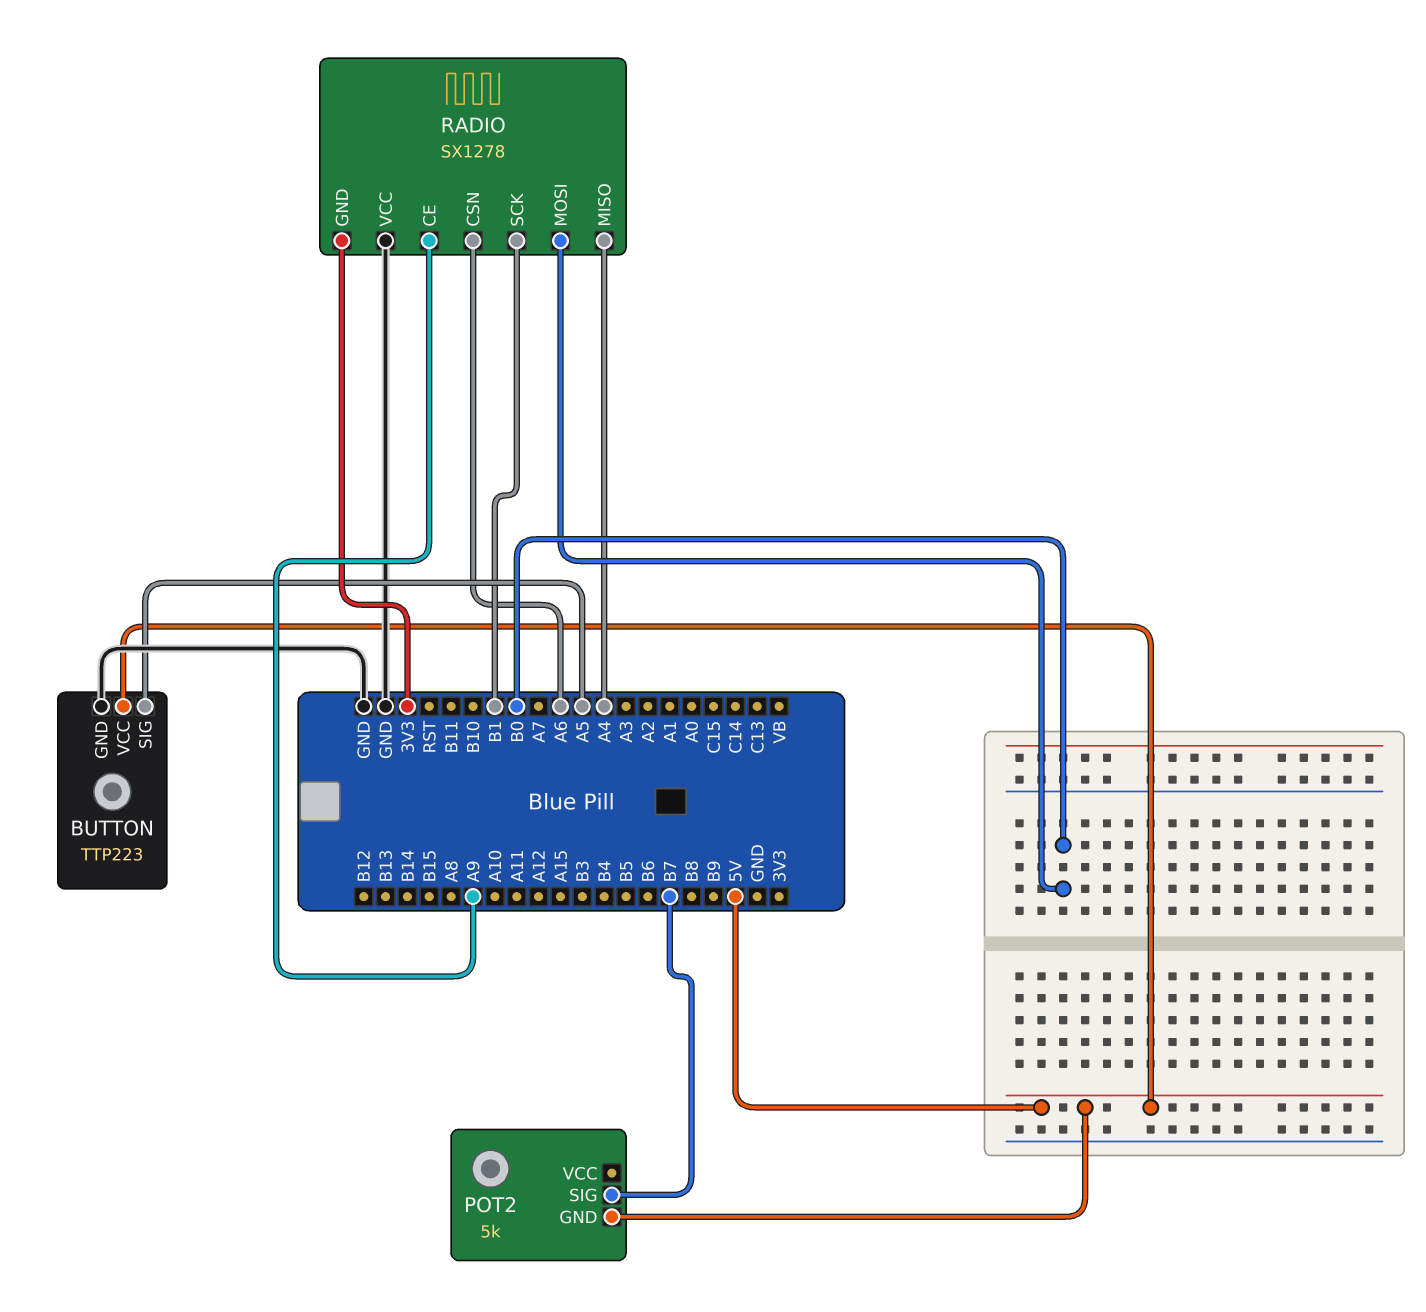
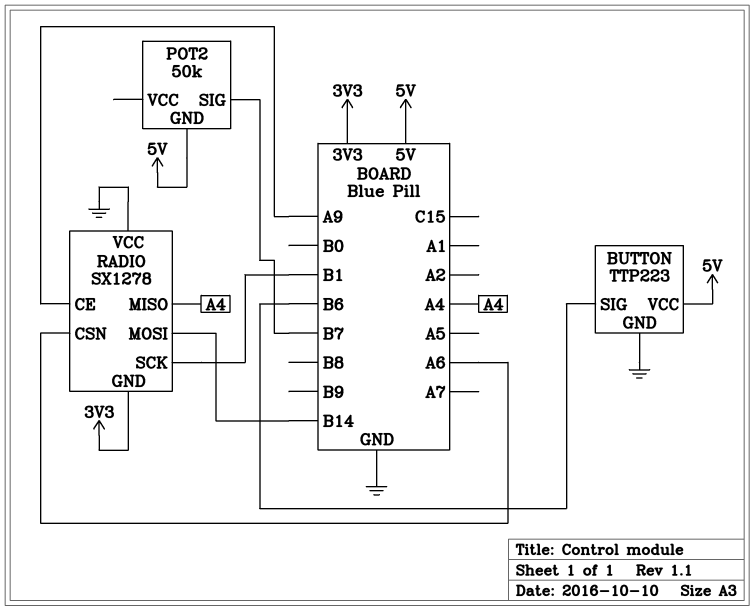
BUTTON pin SIG: A5 -> B6
POT2: 5k -> 50k
RADIO pin MOSI: B0 -> B14

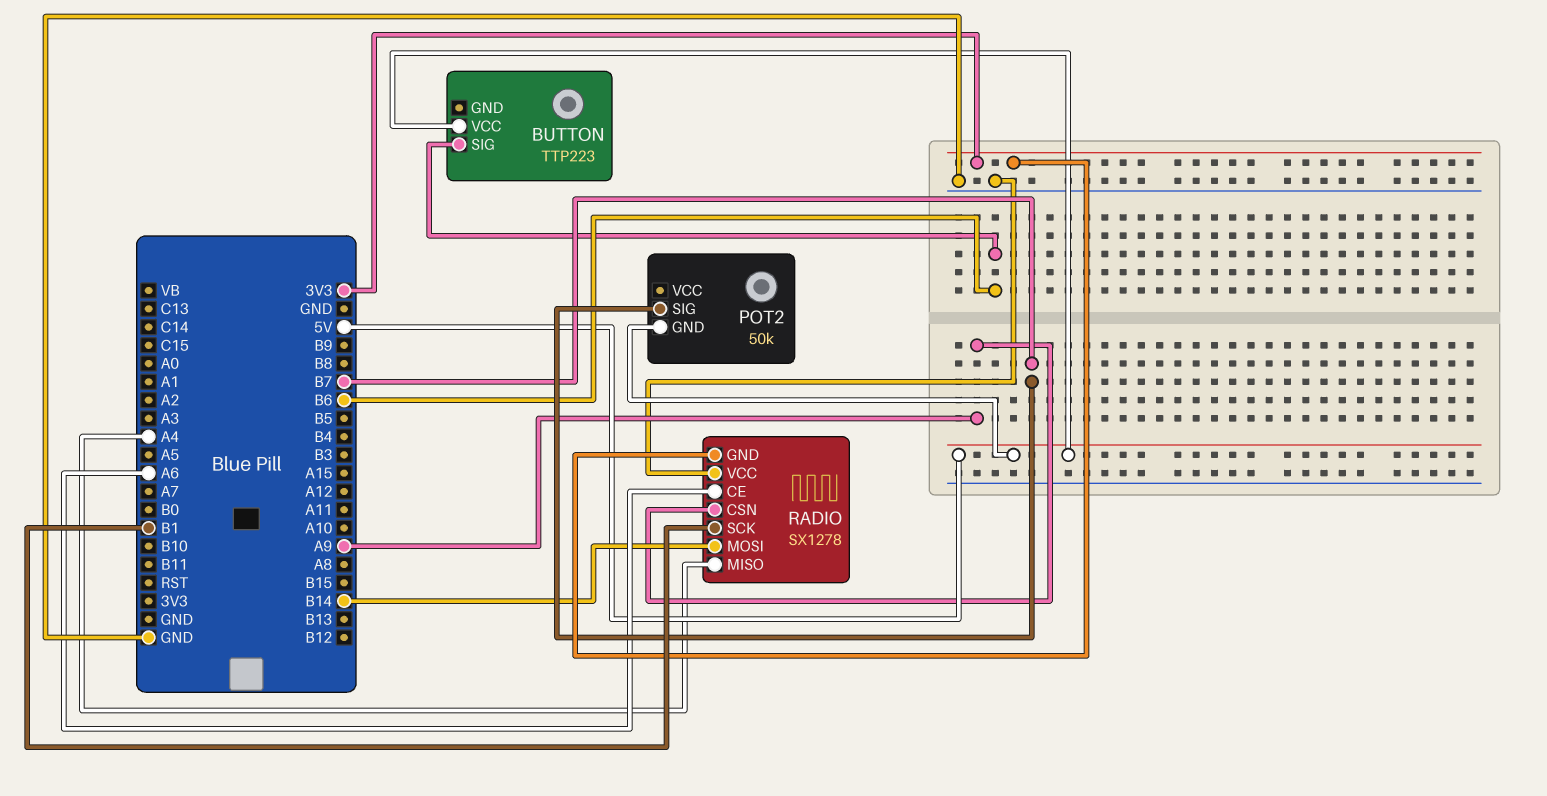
BUTTON pin GND: GND -> none
RADIO pin CE: A9 -> A6
RADIO pin CSN: A6 -> A9

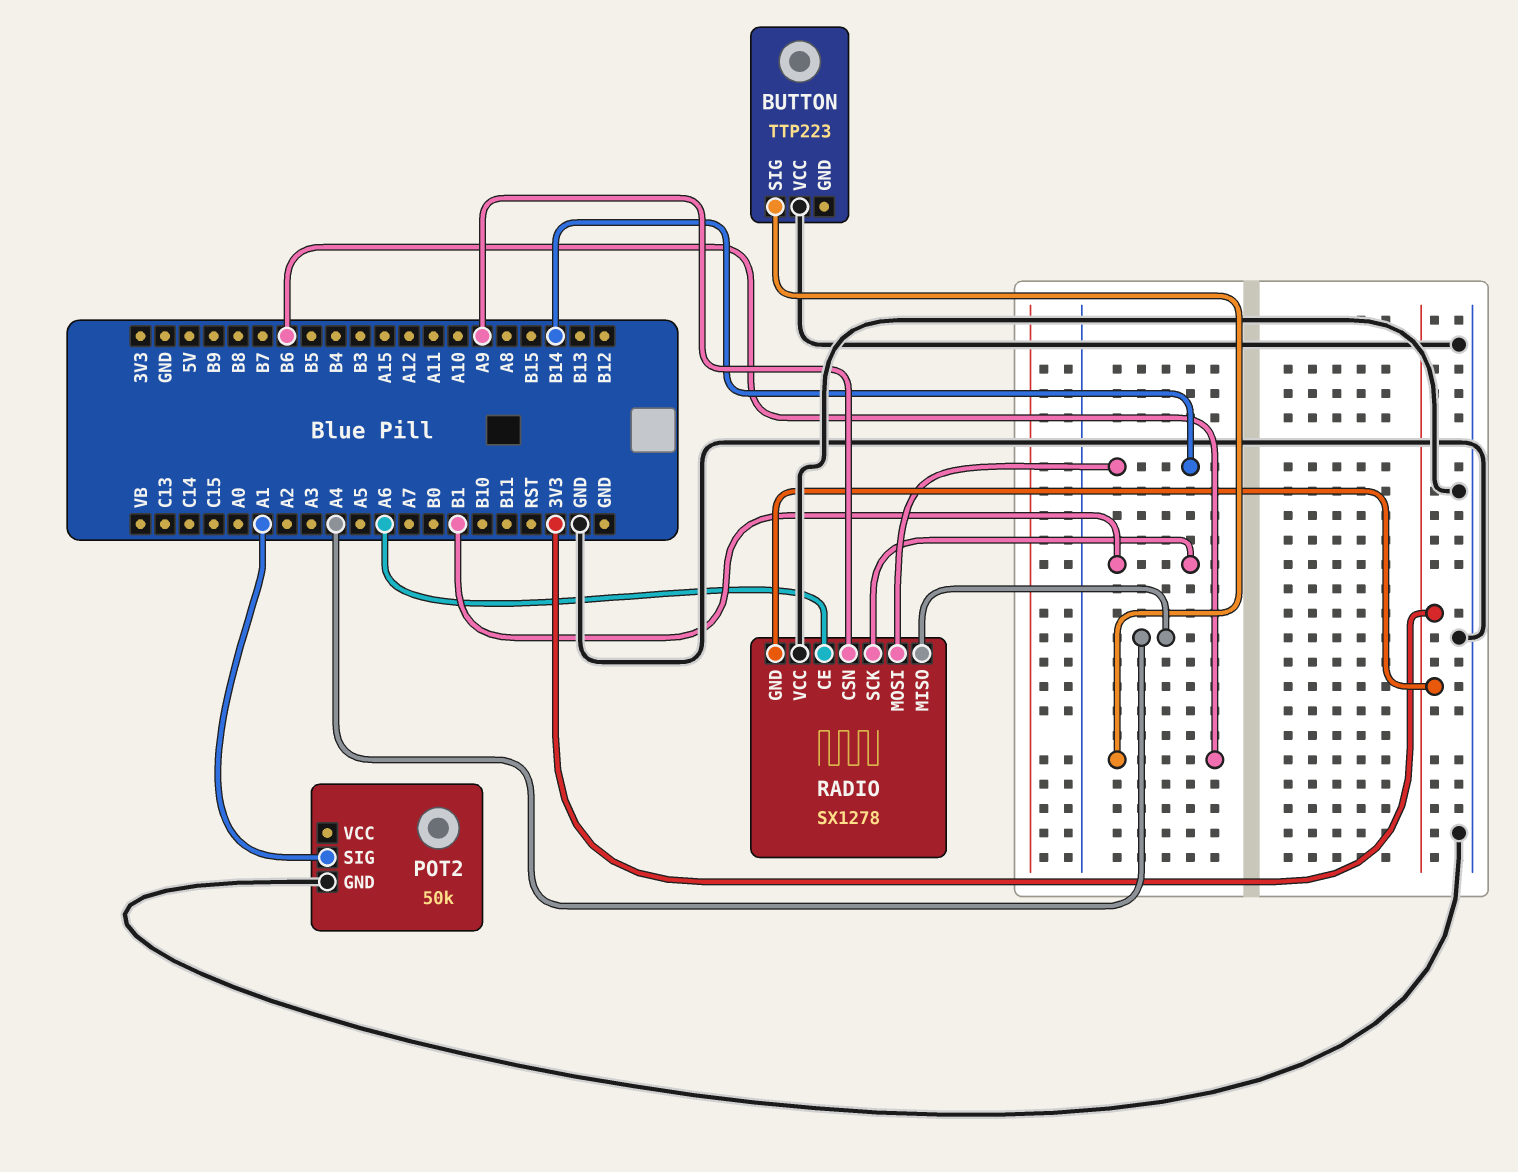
BUTTON pin VCC: 5V -> GND
POT2 pin GND: 5V -> GND
POT2 pin SIG: B7 -> A1

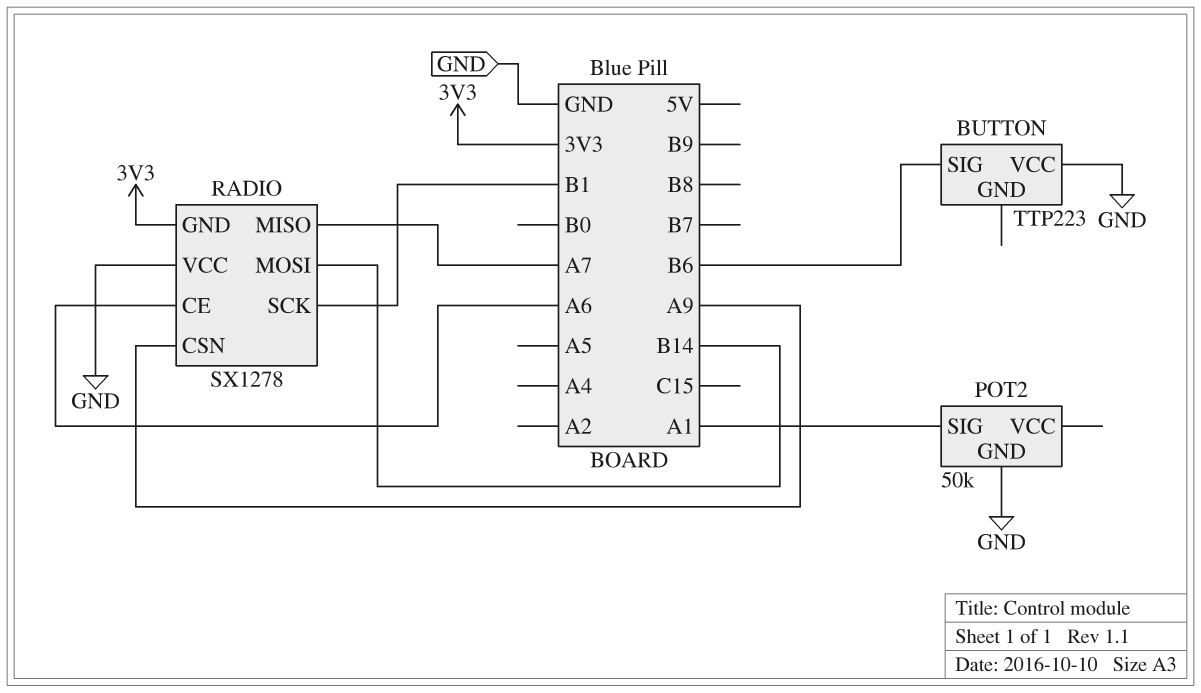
RADIO pin MISO: A4 -> A7

